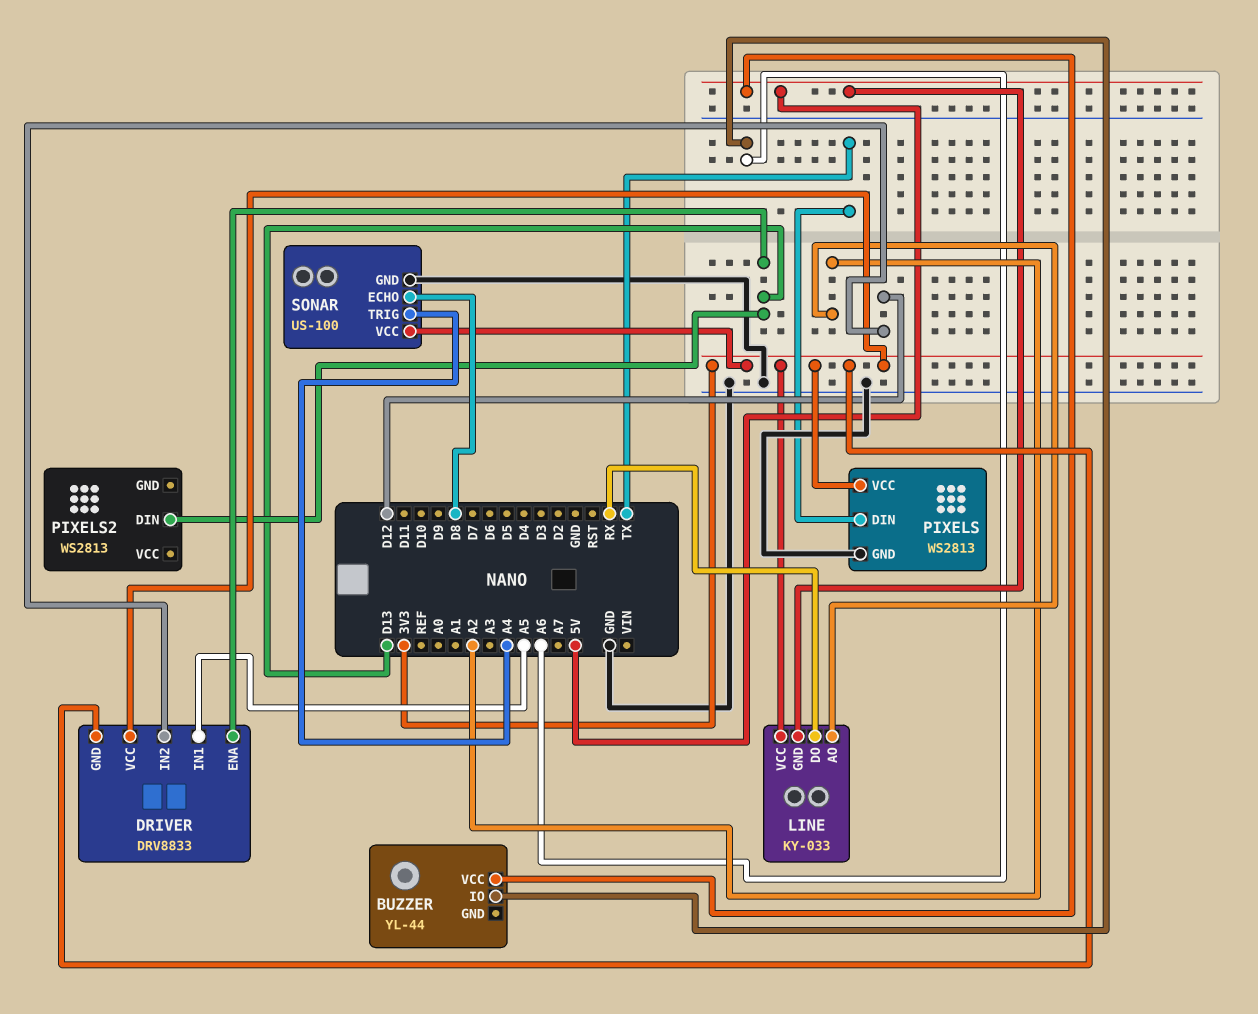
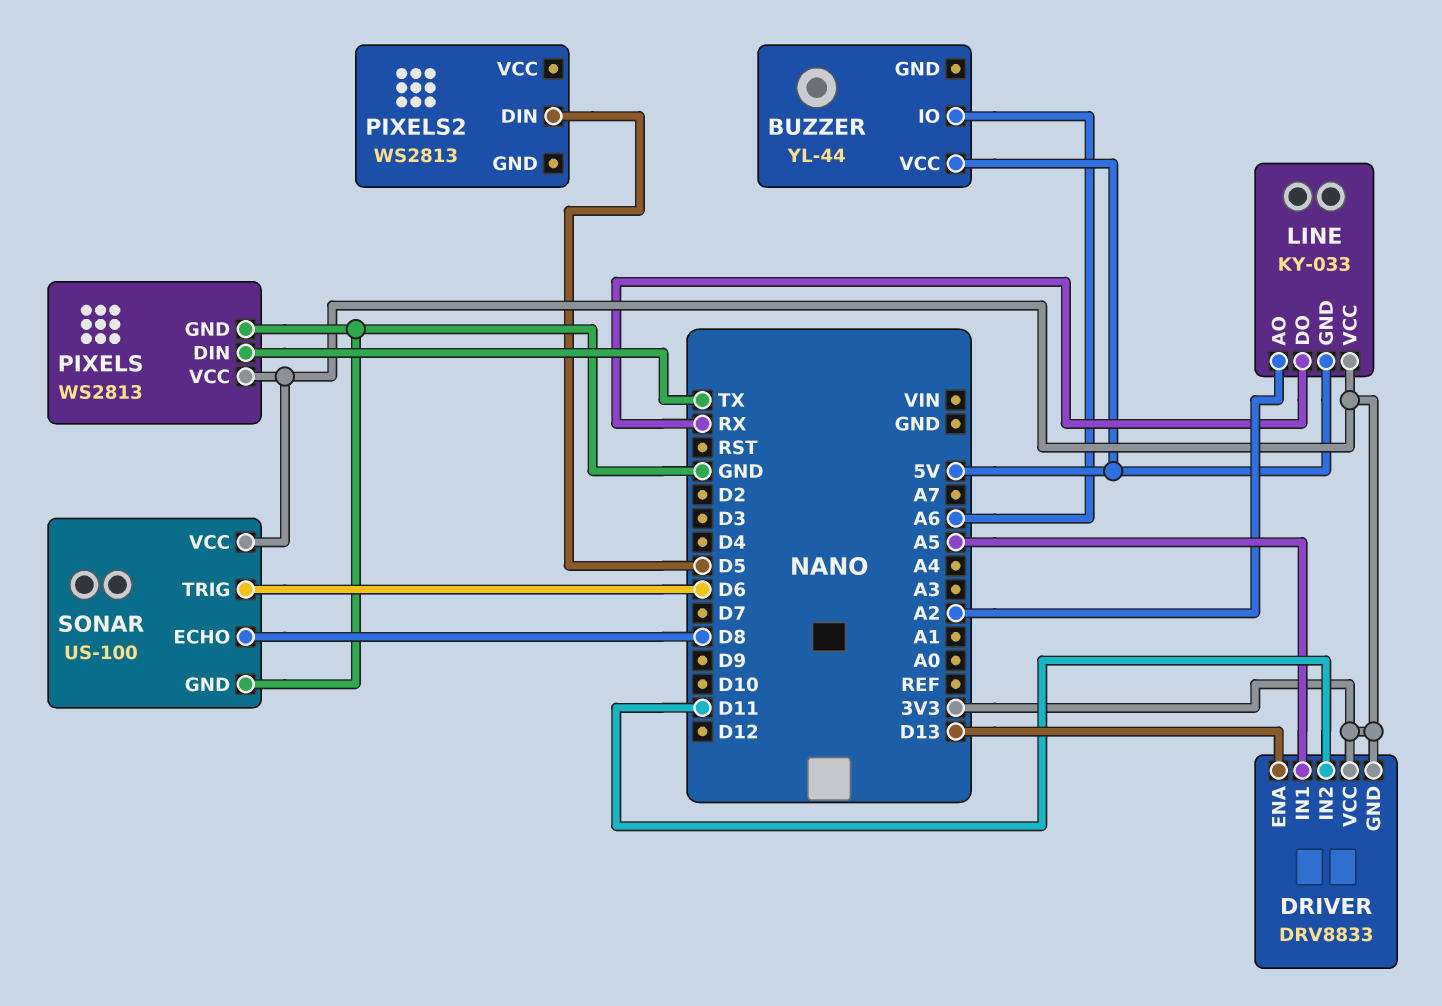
DRIVER pin IN2: D12 -> D11
PIXELS2 pin DIN: D13 -> D5
SONAR pin TRIG: A4 -> D6

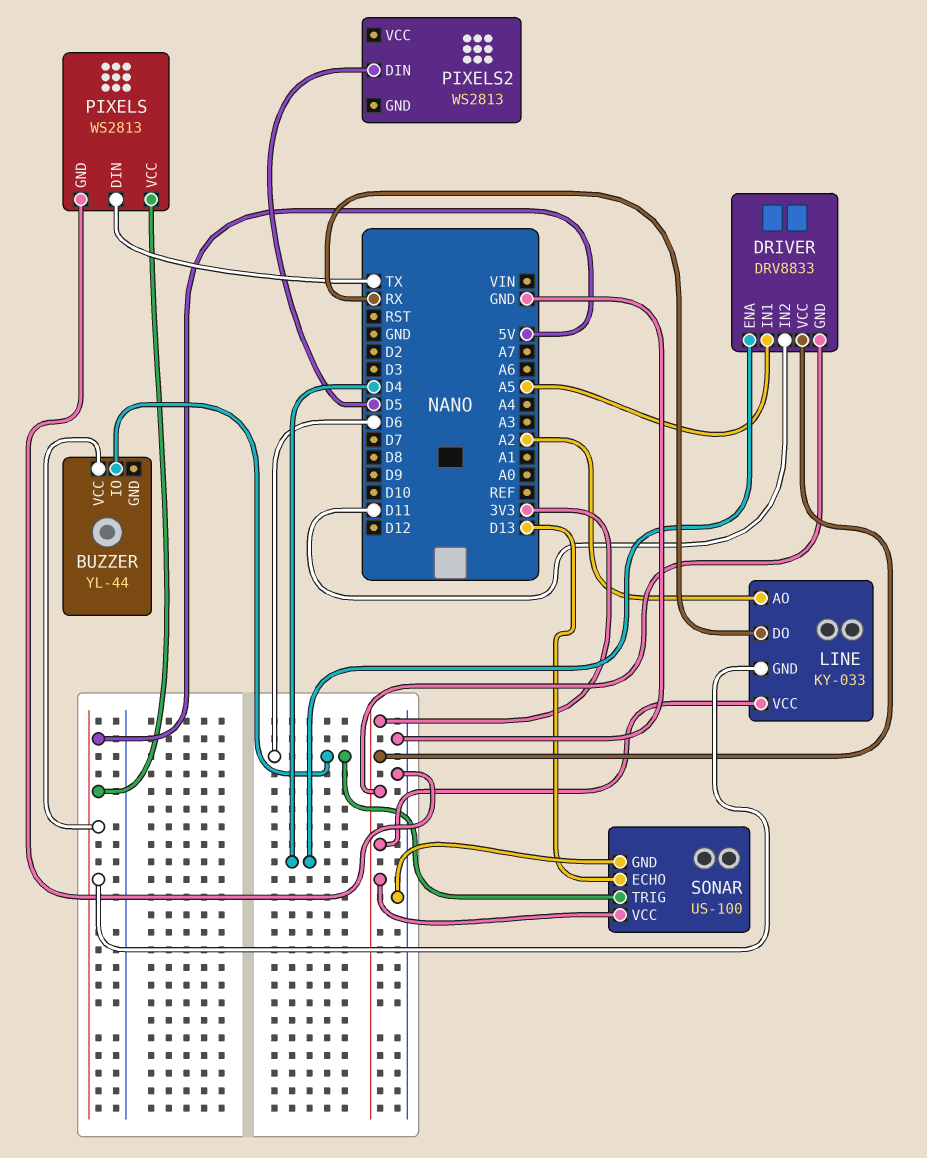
BUZZER pin IO: A6 -> D6
DRIVER pin ENA: D13 -> D4
PIXELS pin VCC: 3V3 -> 5V
SONAR pin ECHO: D8 -> D13

